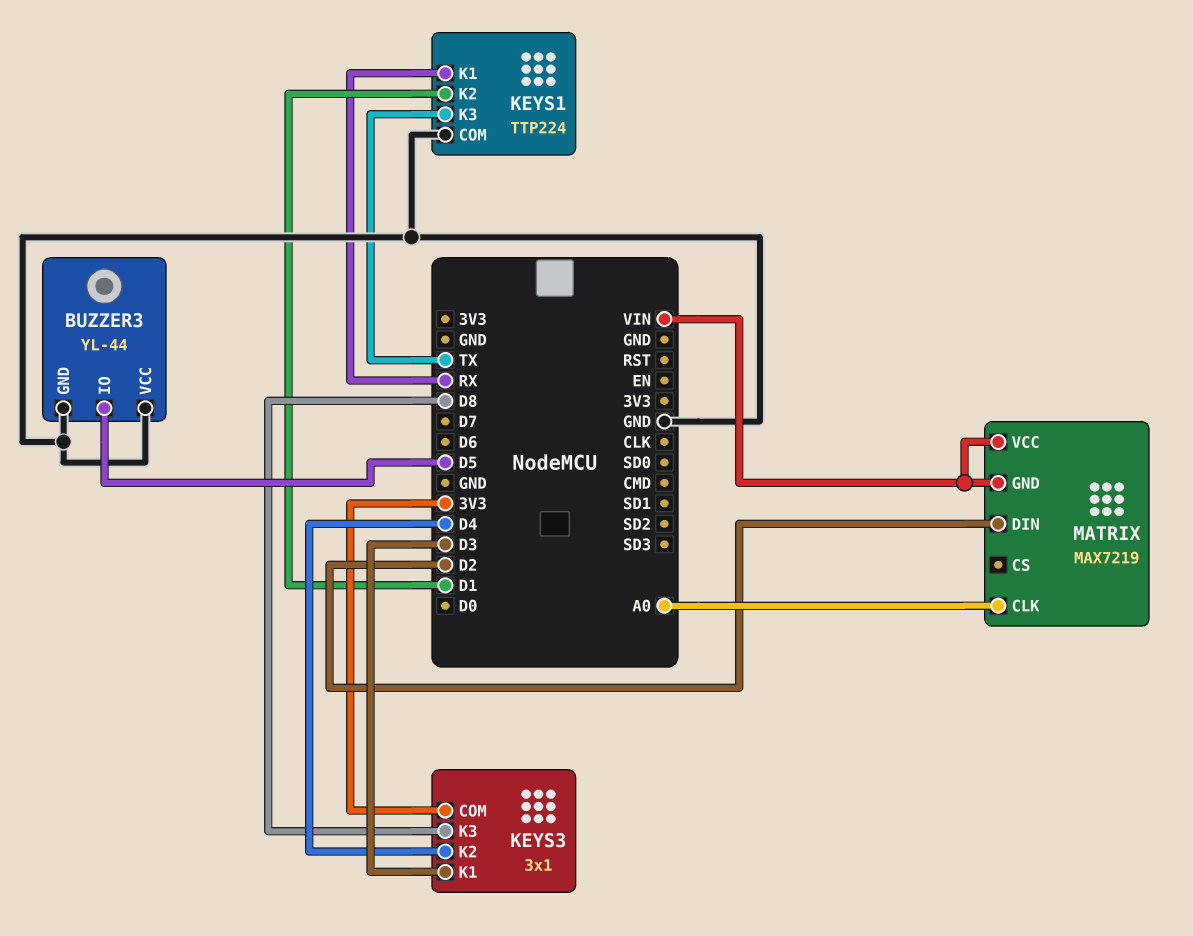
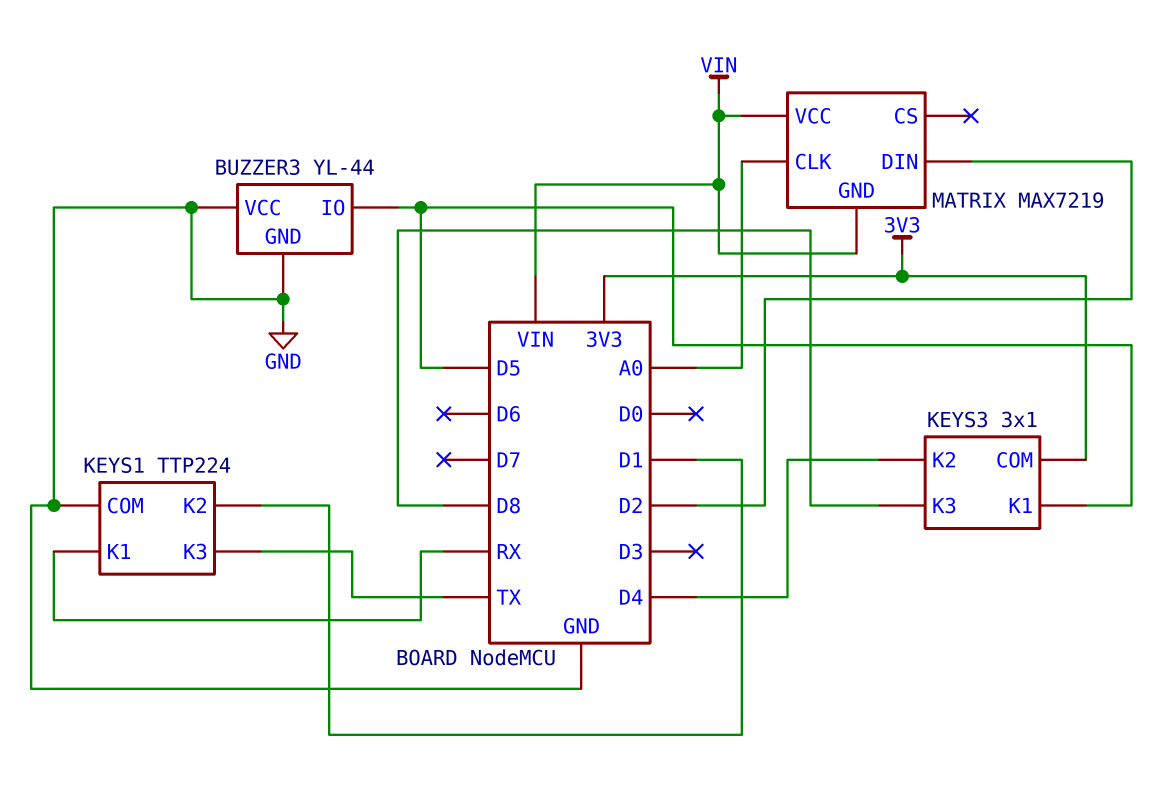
KEYS3 pin K1: D3 -> D5

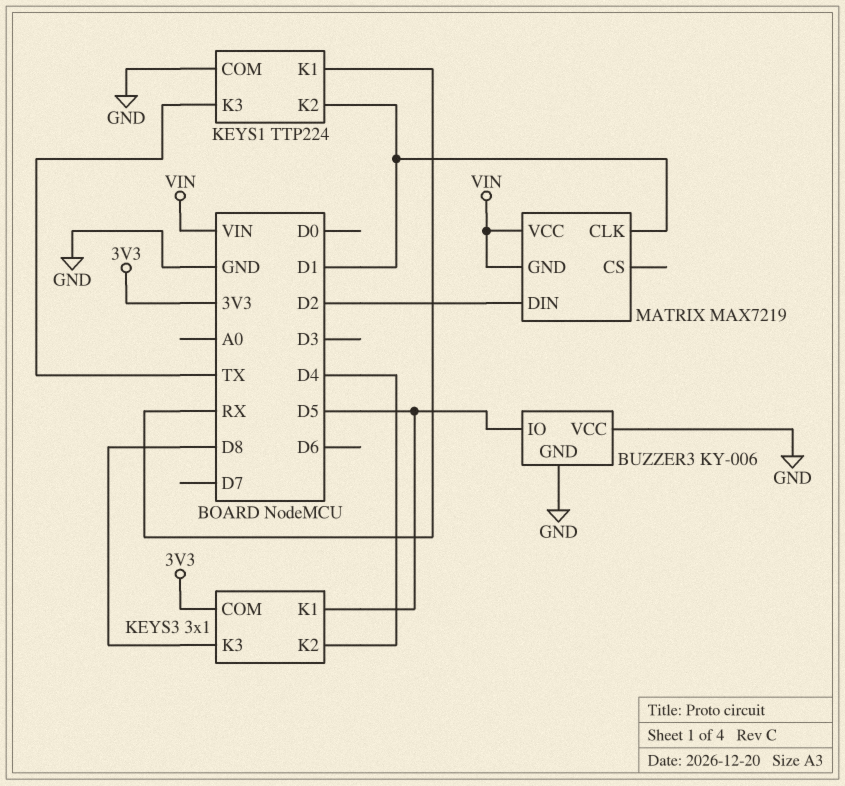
BUZZER3: YL-44 -> KY-006
MATRIX pin CLK: A0 -> D1

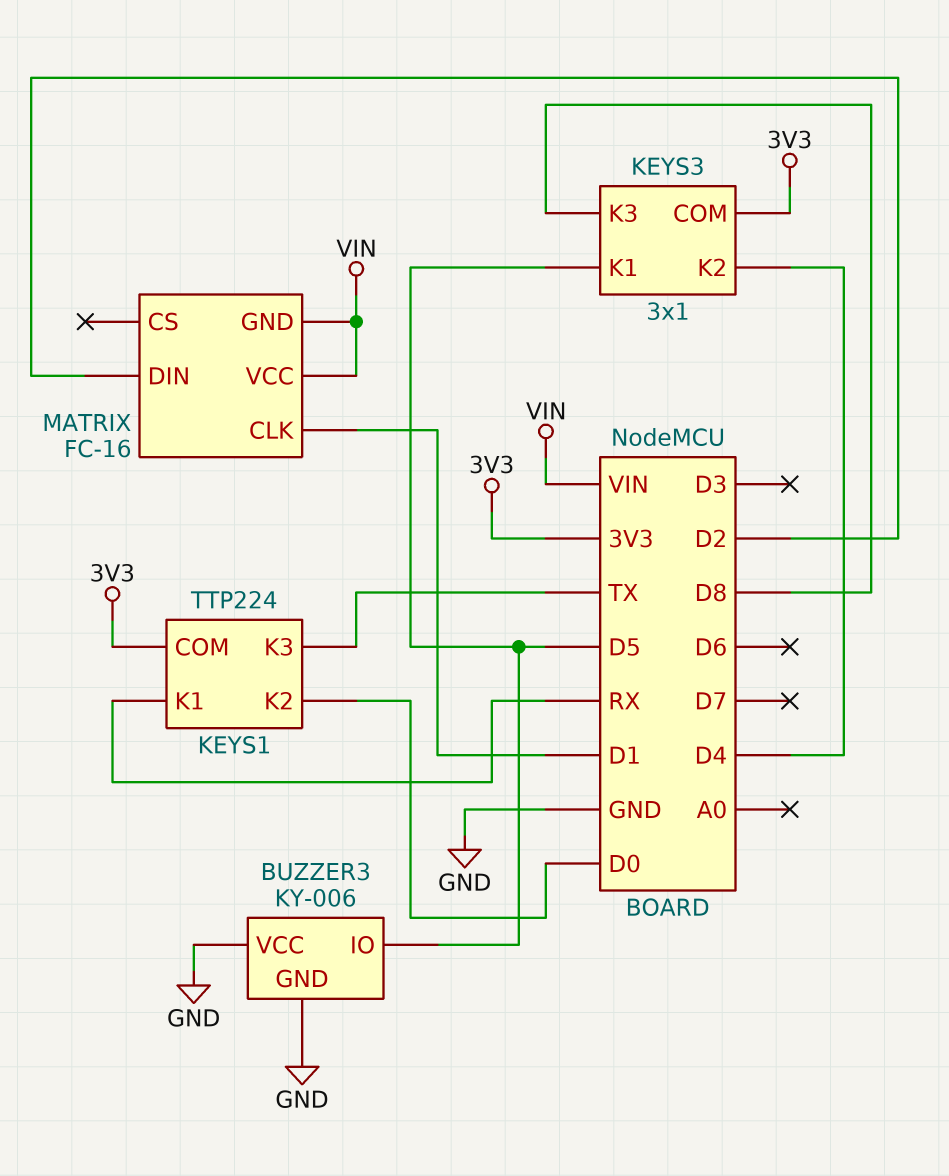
KEYS1 pin COM: GND -> 3V3
KEYS1 pin K2: D1 -> D0
MATRIX: MAX7219 -> FC-16

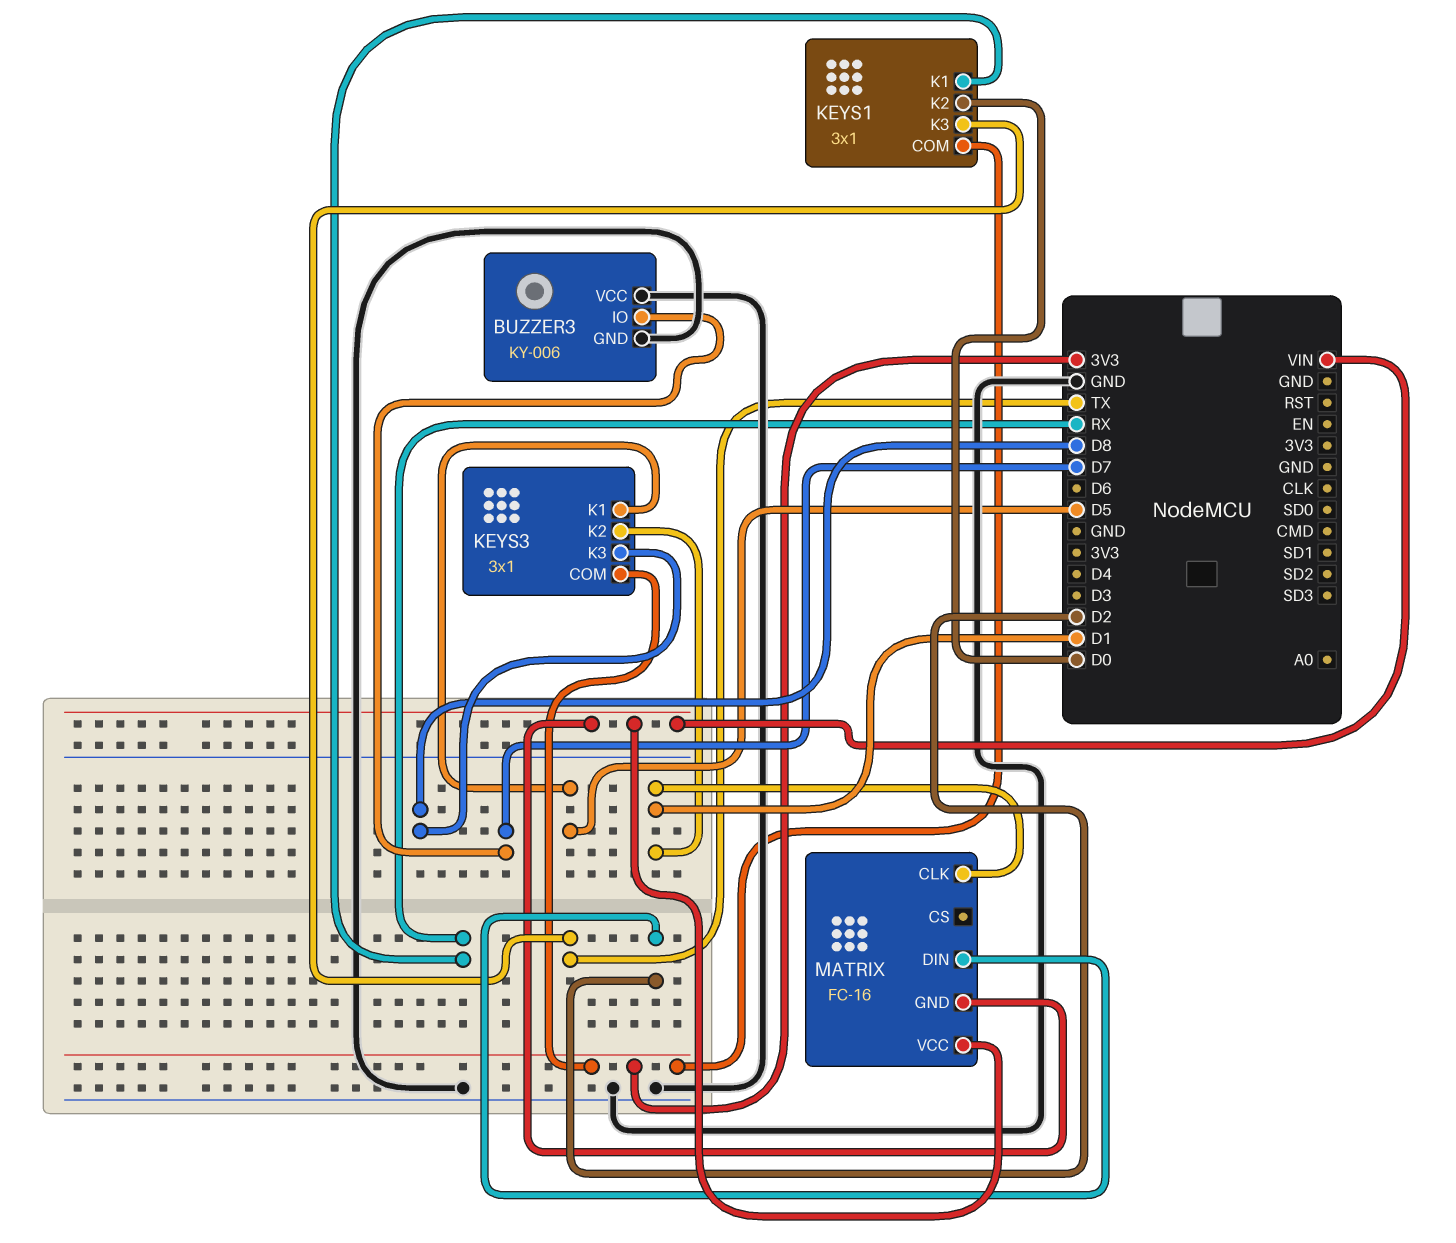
BUZZER3 pin IO: D5 -> D7
KEYS1: TTP224 -> 3x1
KEYS3 pin K2: D4 -> D1

